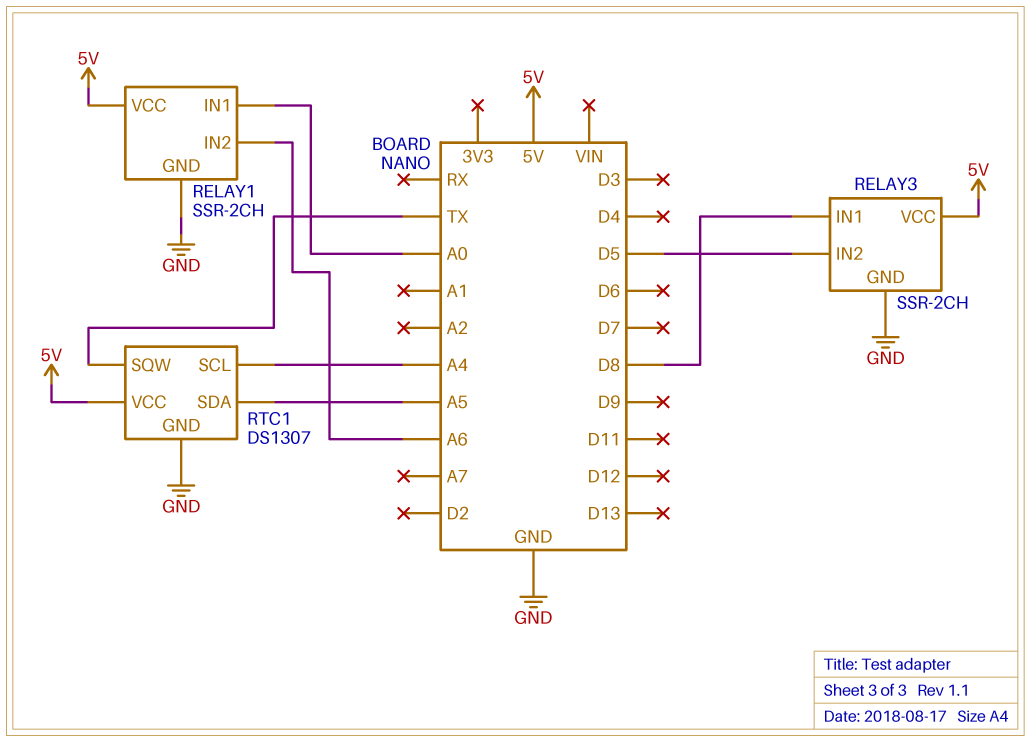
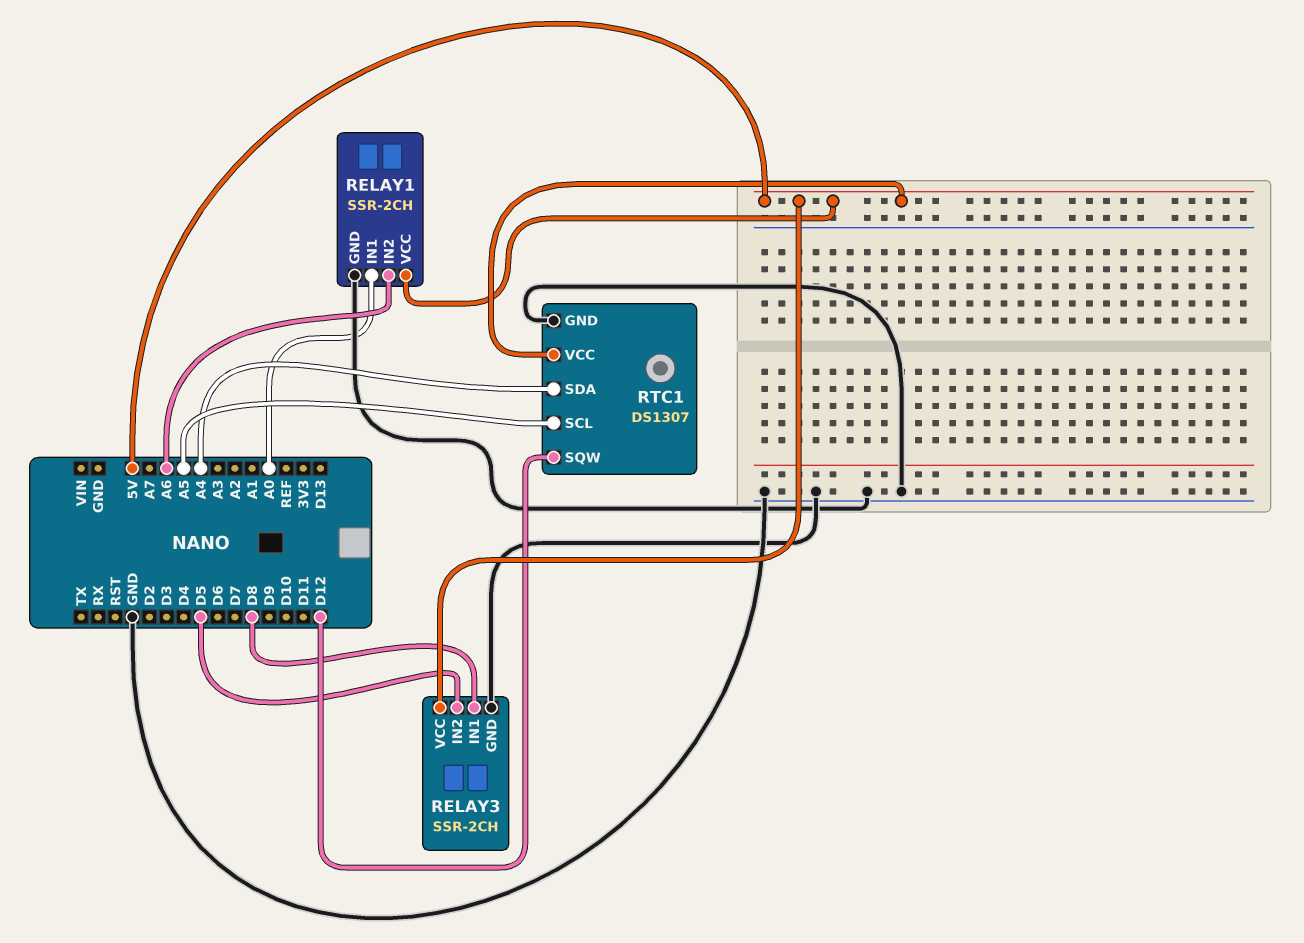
RTC1 pin SCL: A4 -> A5
RTC1 pin SDA: A5 -> A4
RTC1 pin SQW: TX -> D12

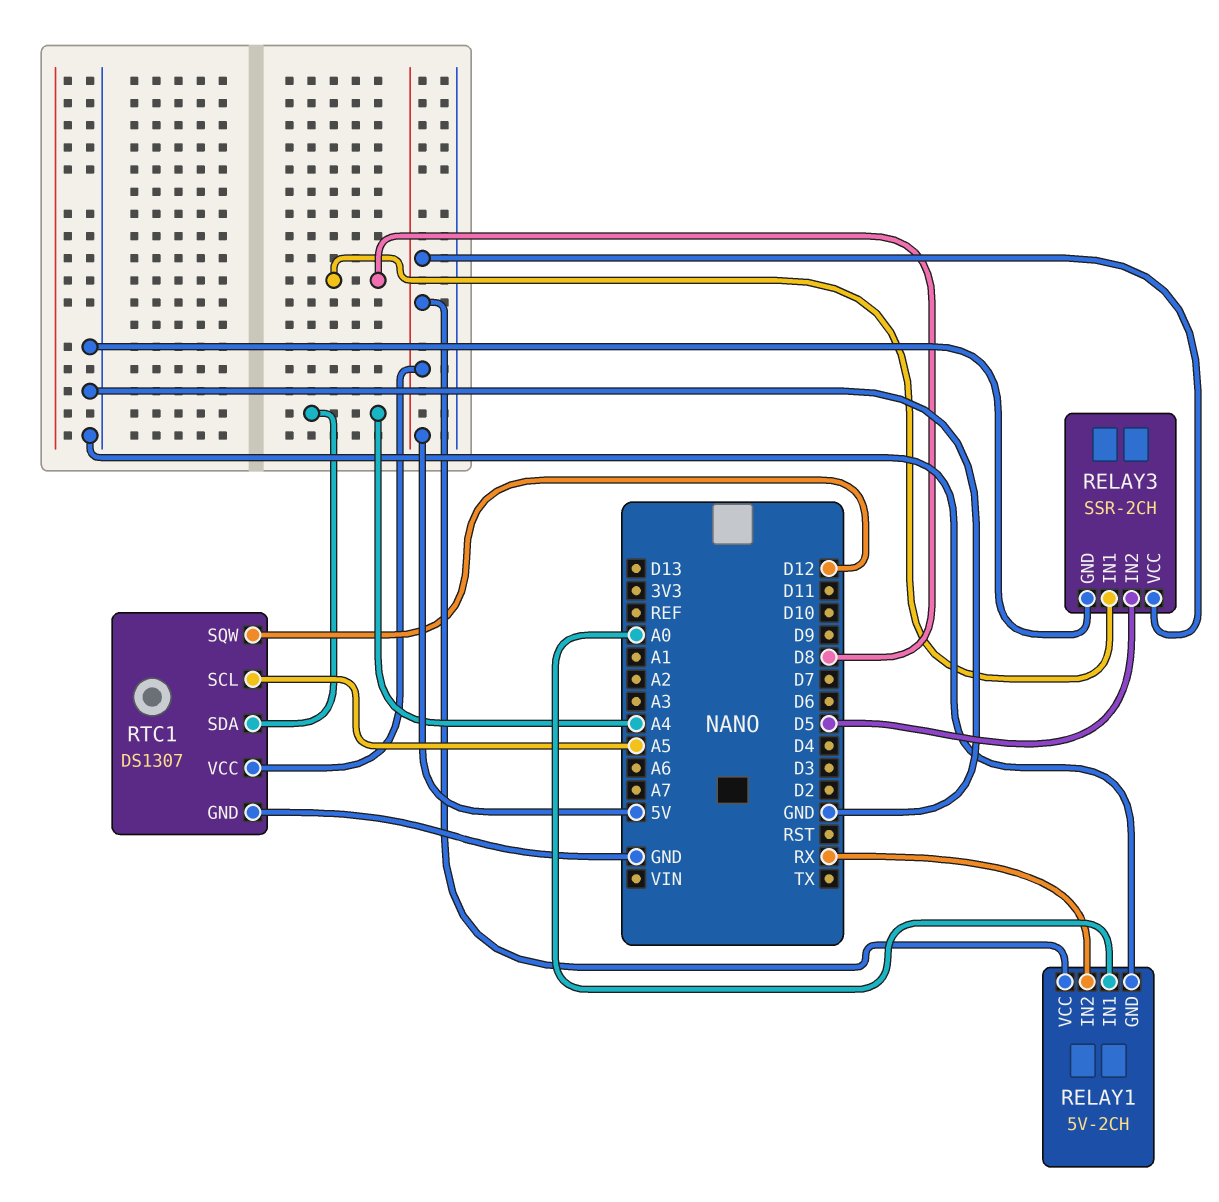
RELAY1: SSR-2CH -> 5V-2CH
RELAY1 pin IN2: A6 -> RX

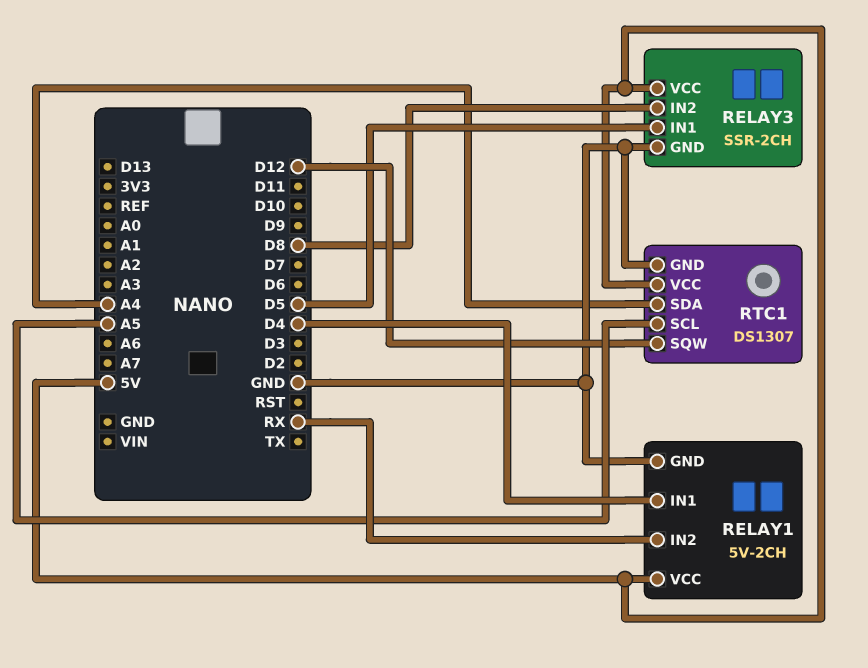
RELAY1 pin IN1: A0 -> D4
RELAY3 pin IN1: D8 -> D5
RELAY3 pin IN2: D5 -> D8

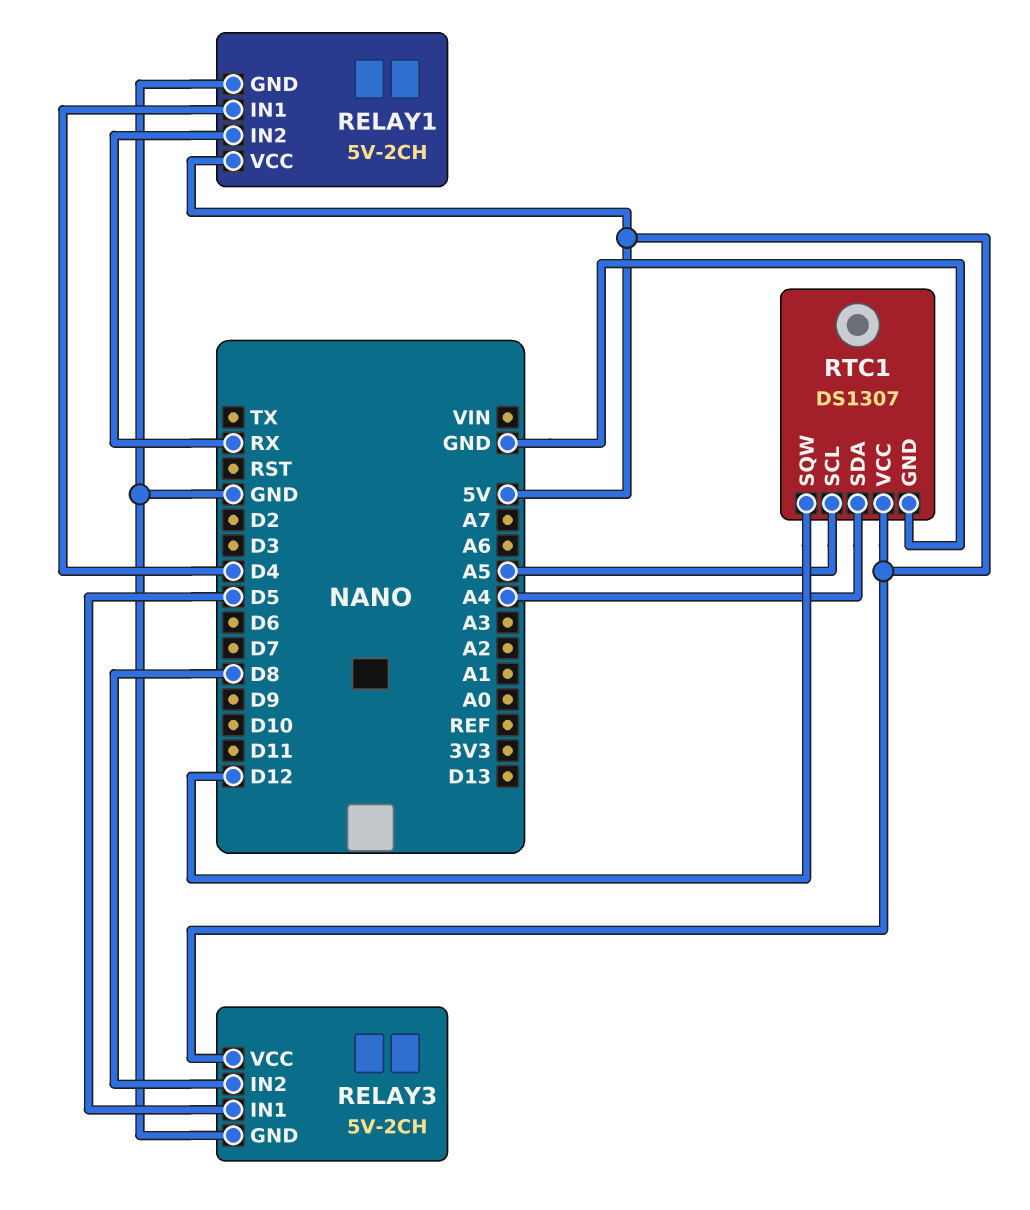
RELAY3: SSR-2CH -> 5V-2CH

